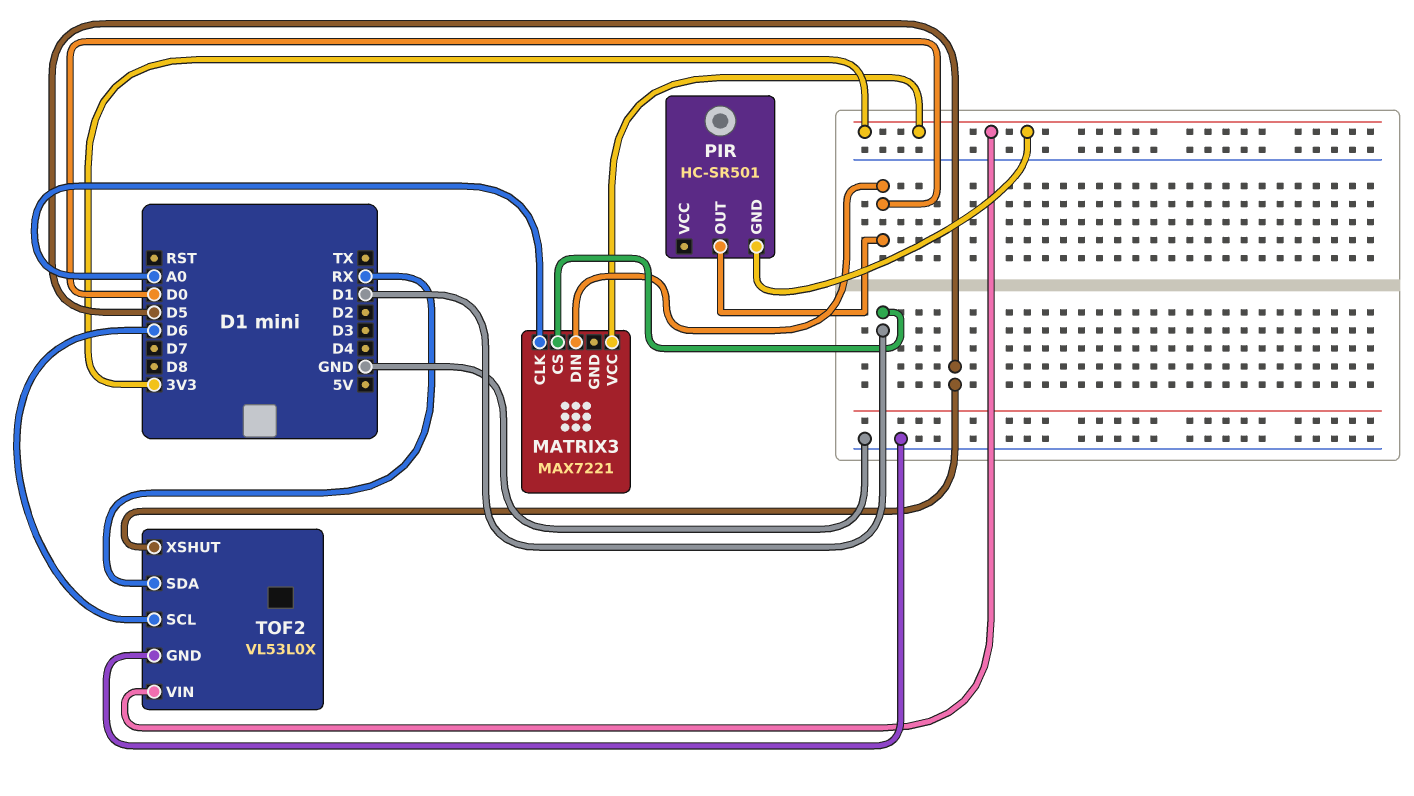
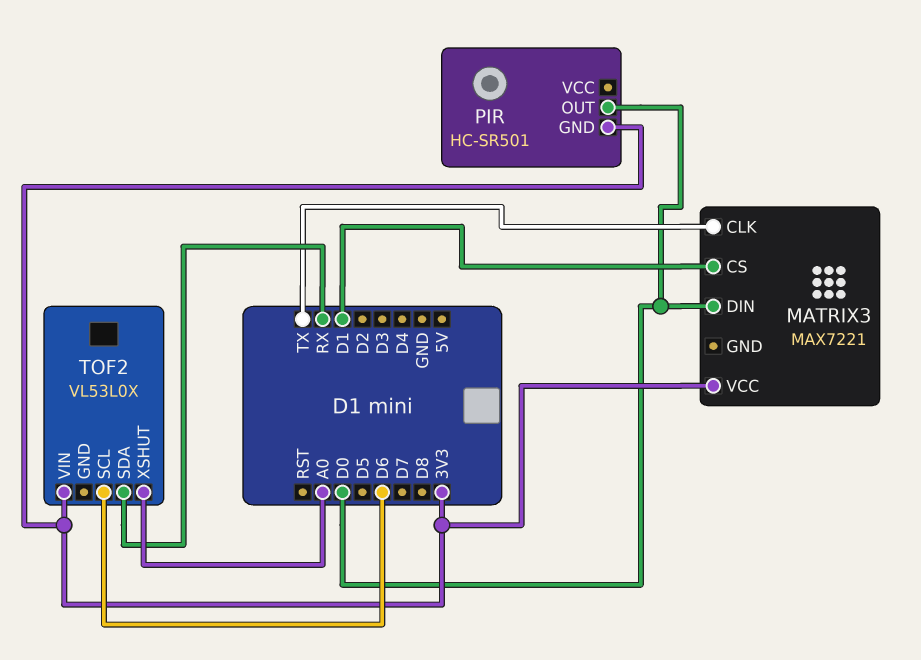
MATRIX3 pin CLK: A0 -> TX
TOF2 pin GND: GND -> none
TOF2 pin XSHUT: D5 -> A0

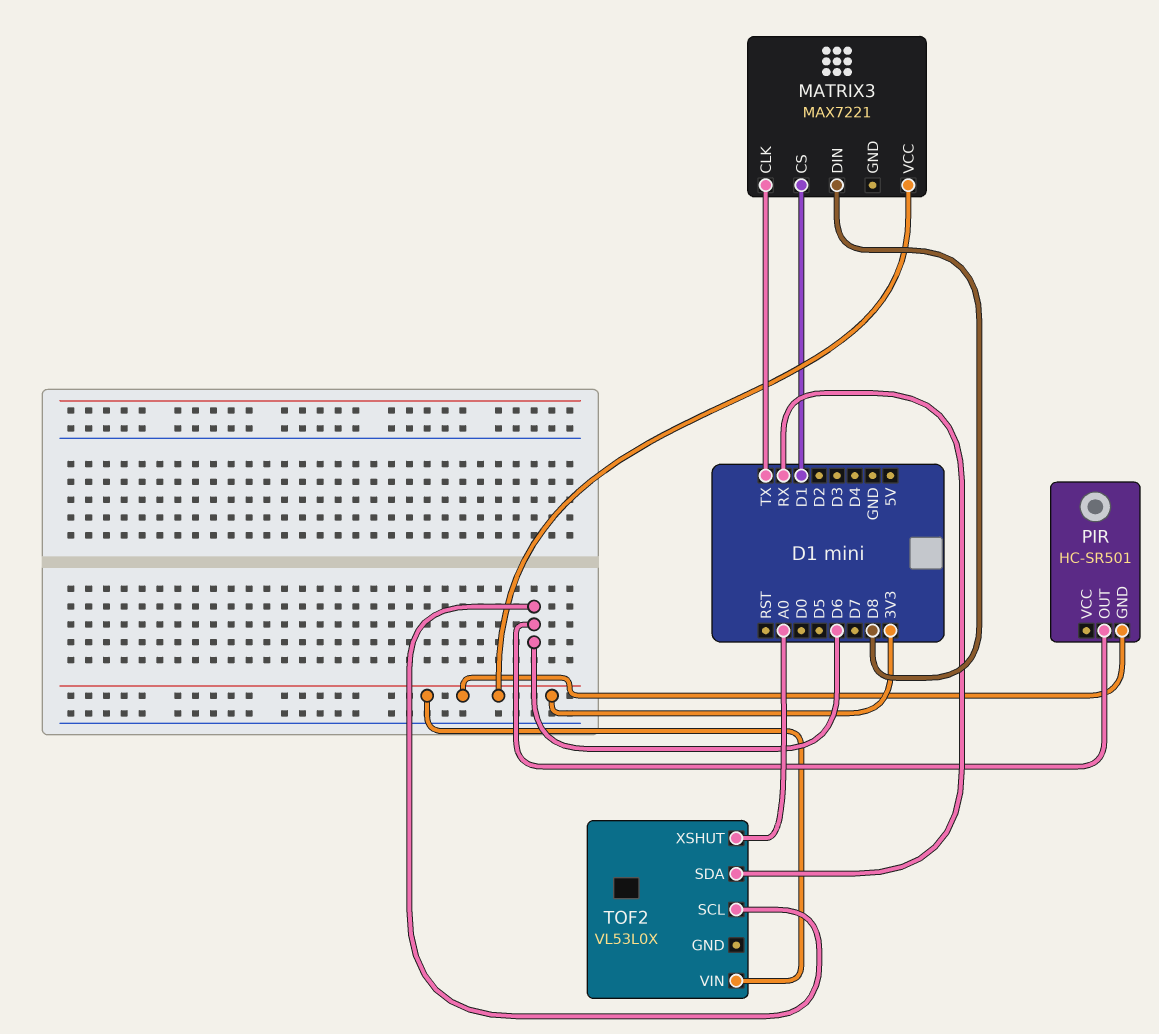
MATRIX3 pin DIN: D0 -> D8
PIR pin OUT: D0 -> D6

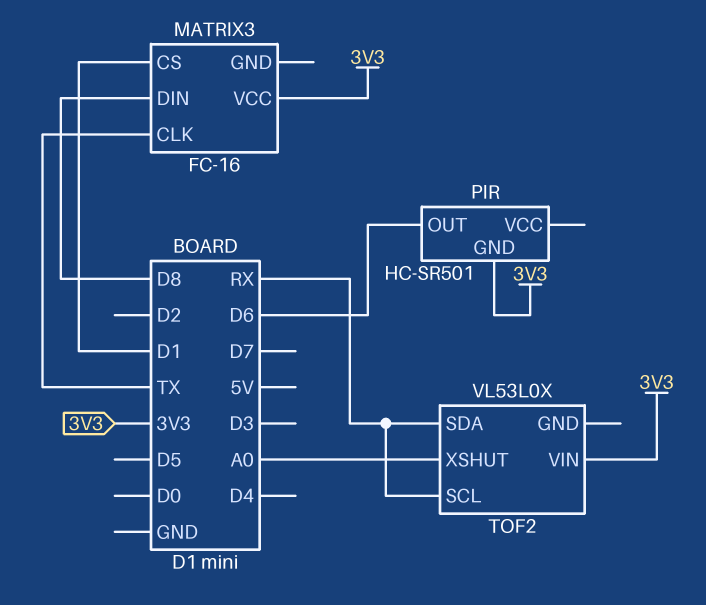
MATRIX3: MAX7221 -> FC-16
TOF2 pin SCL: D6 -> RX

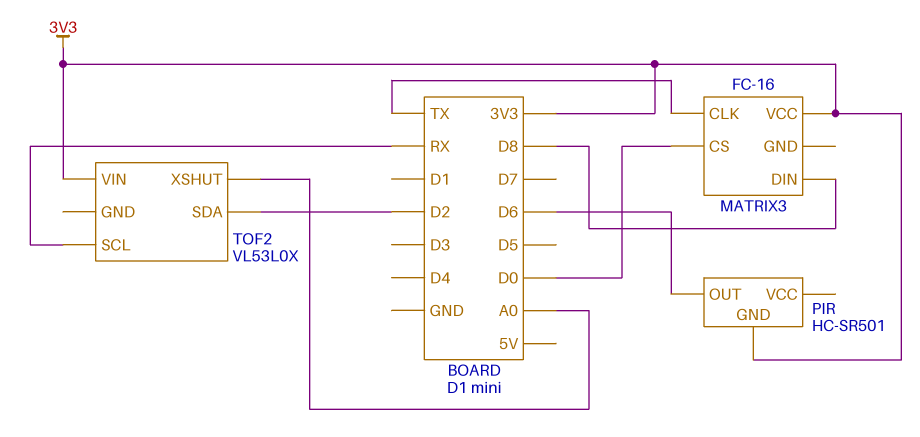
MATRIX3 pin CS: D1 -> D0
TOF2 pin SDA: RX -> D2

